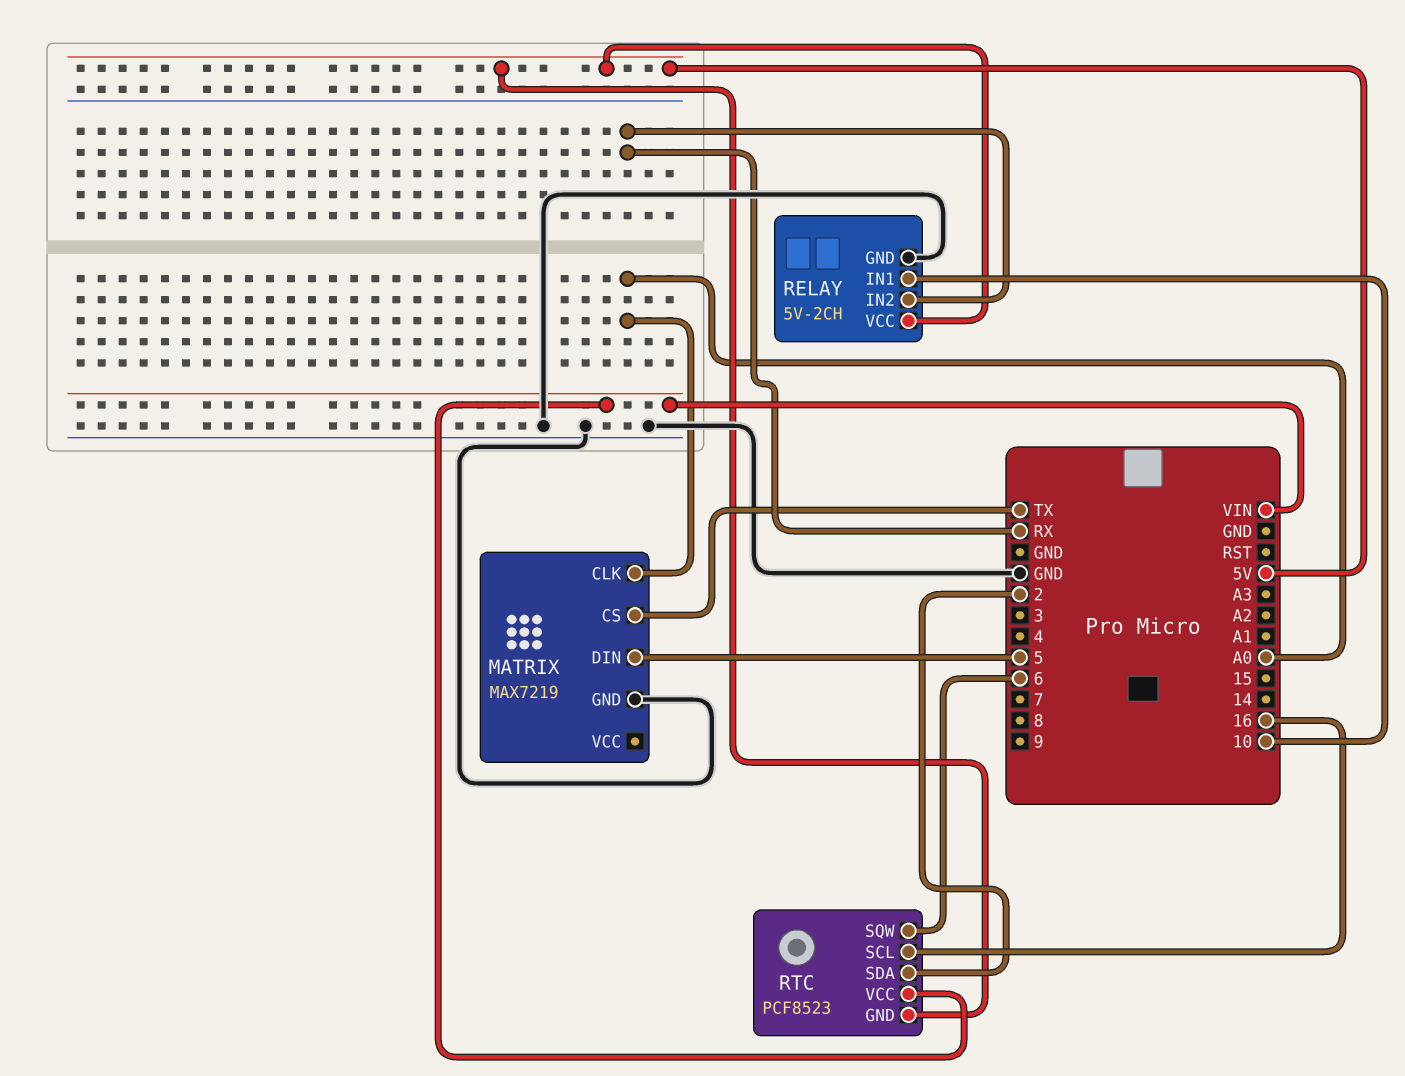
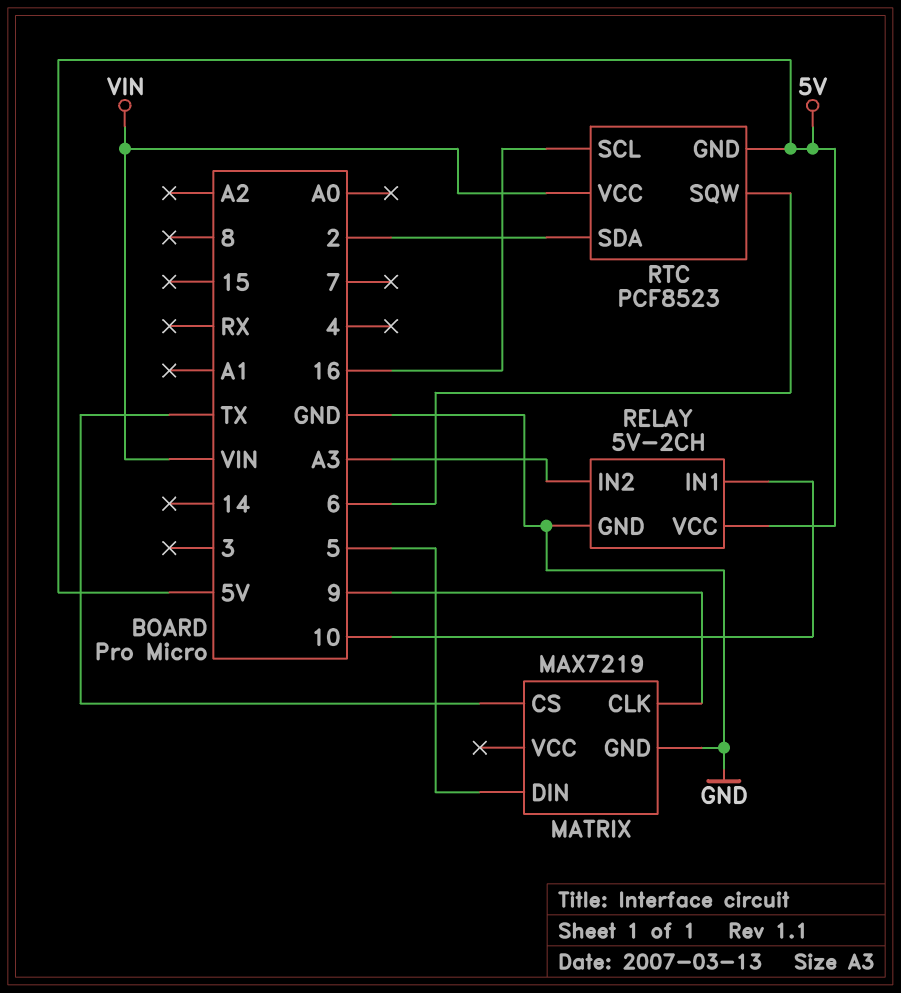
MATRIX pin CLK: A0 -> 9
RELAY pin IN2: RX -> A3

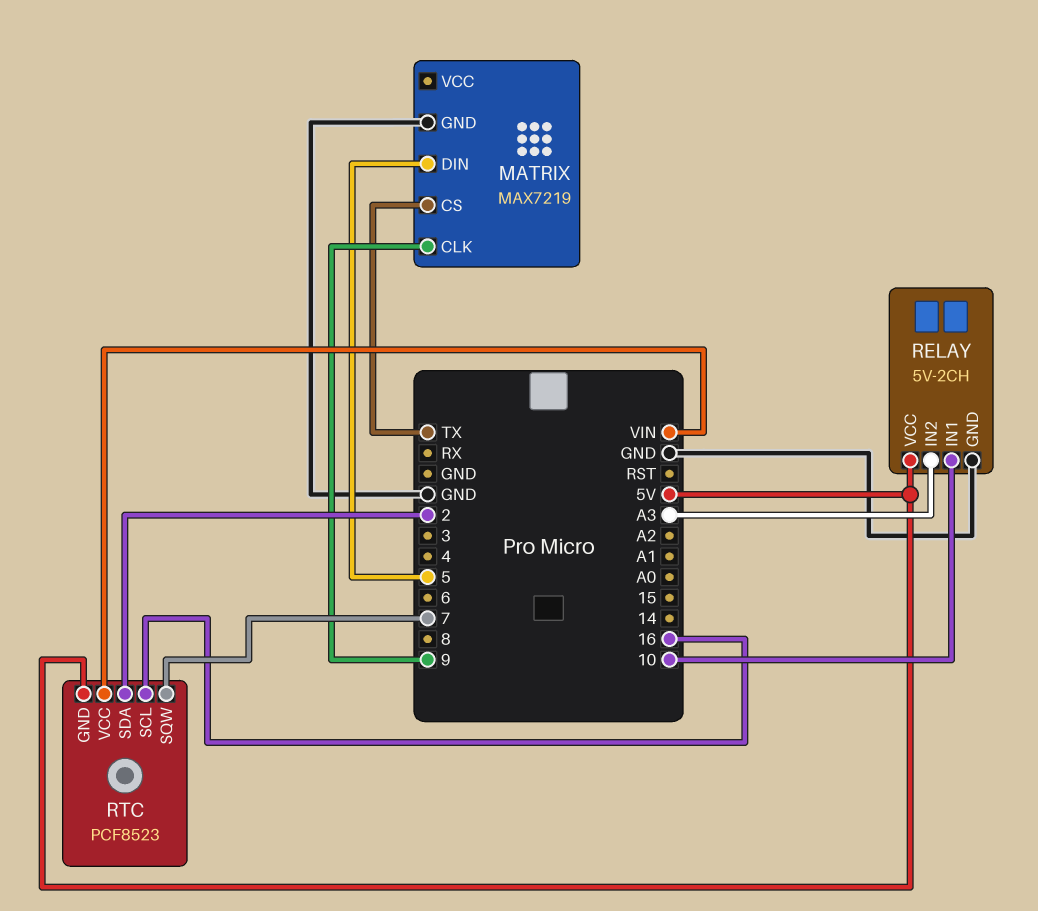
RTC pin SQW: 6 -> 7

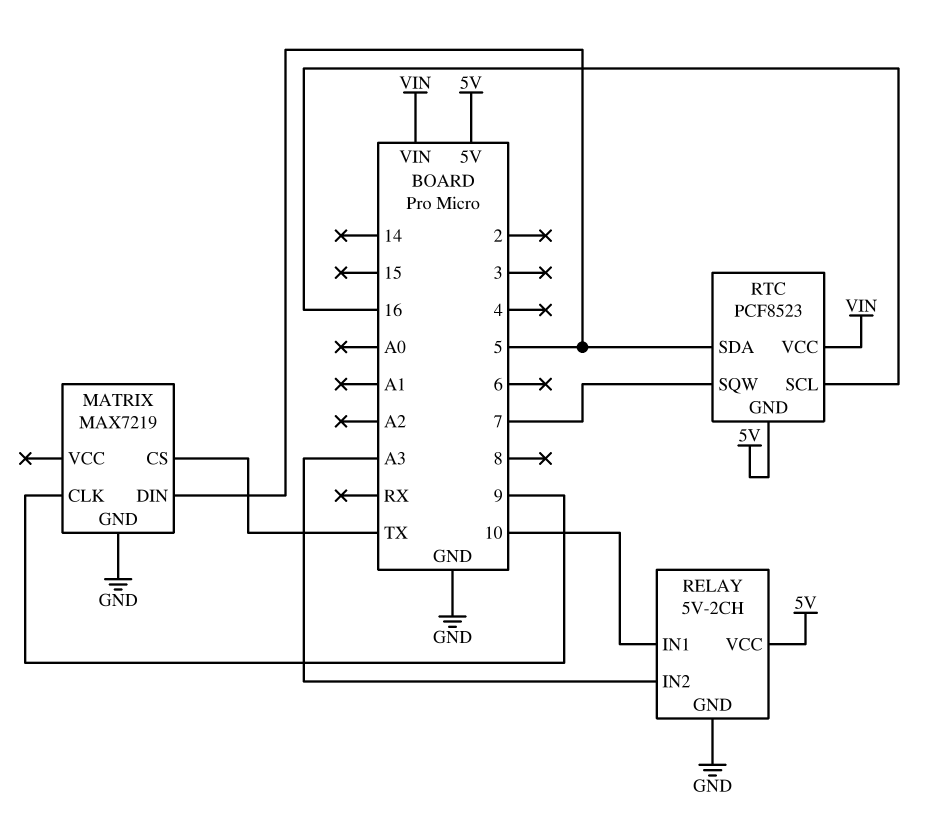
RTC pin SDA: 2 -> 5

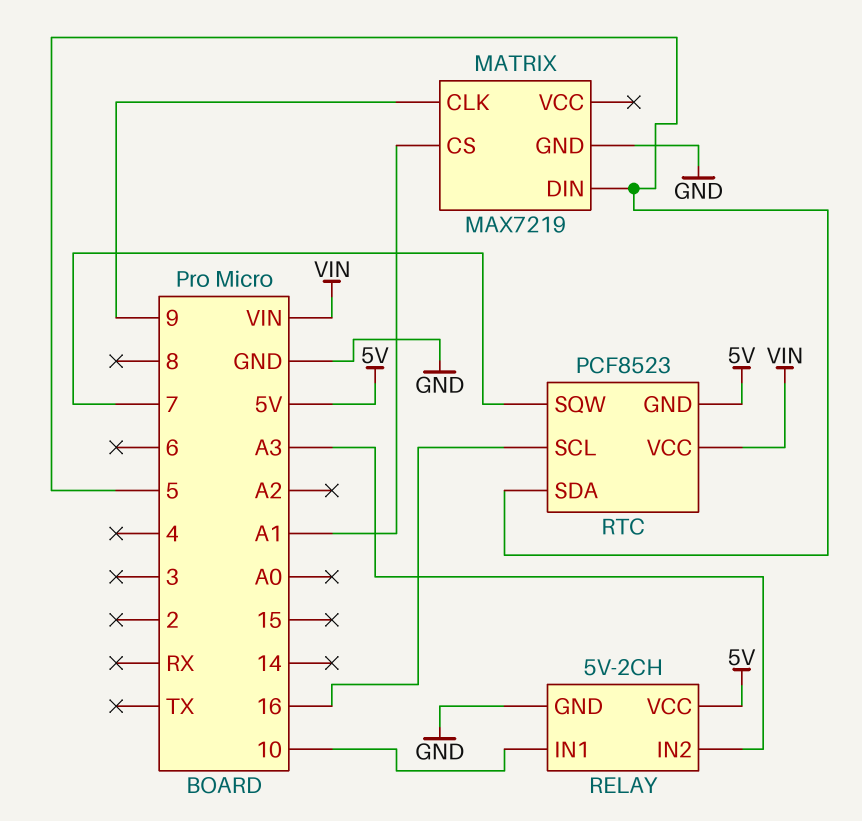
MATRIX pin CS: TX -> A1

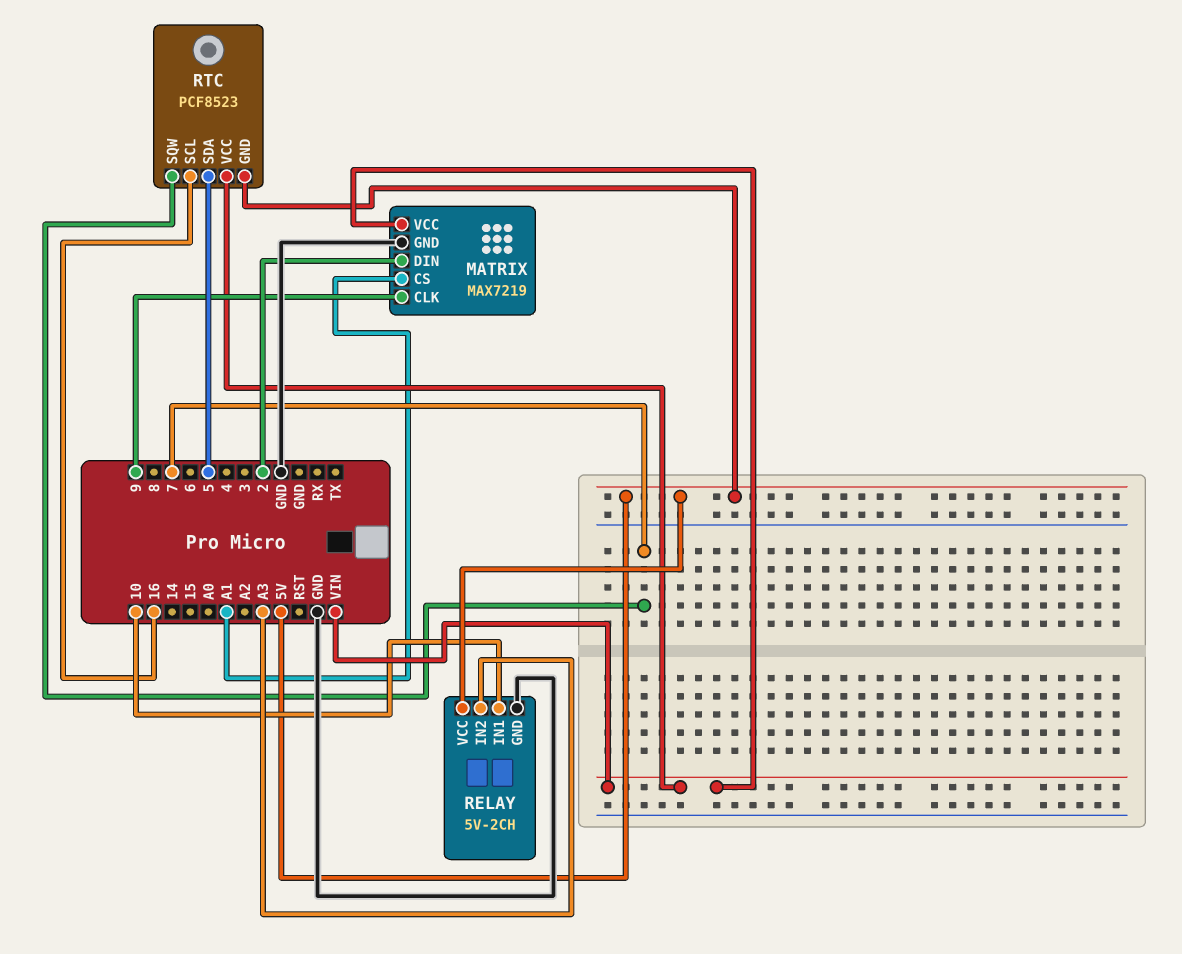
MATRIX pin DIN: 5 -> 2
MATRIX pin VCC: none -> VIN

